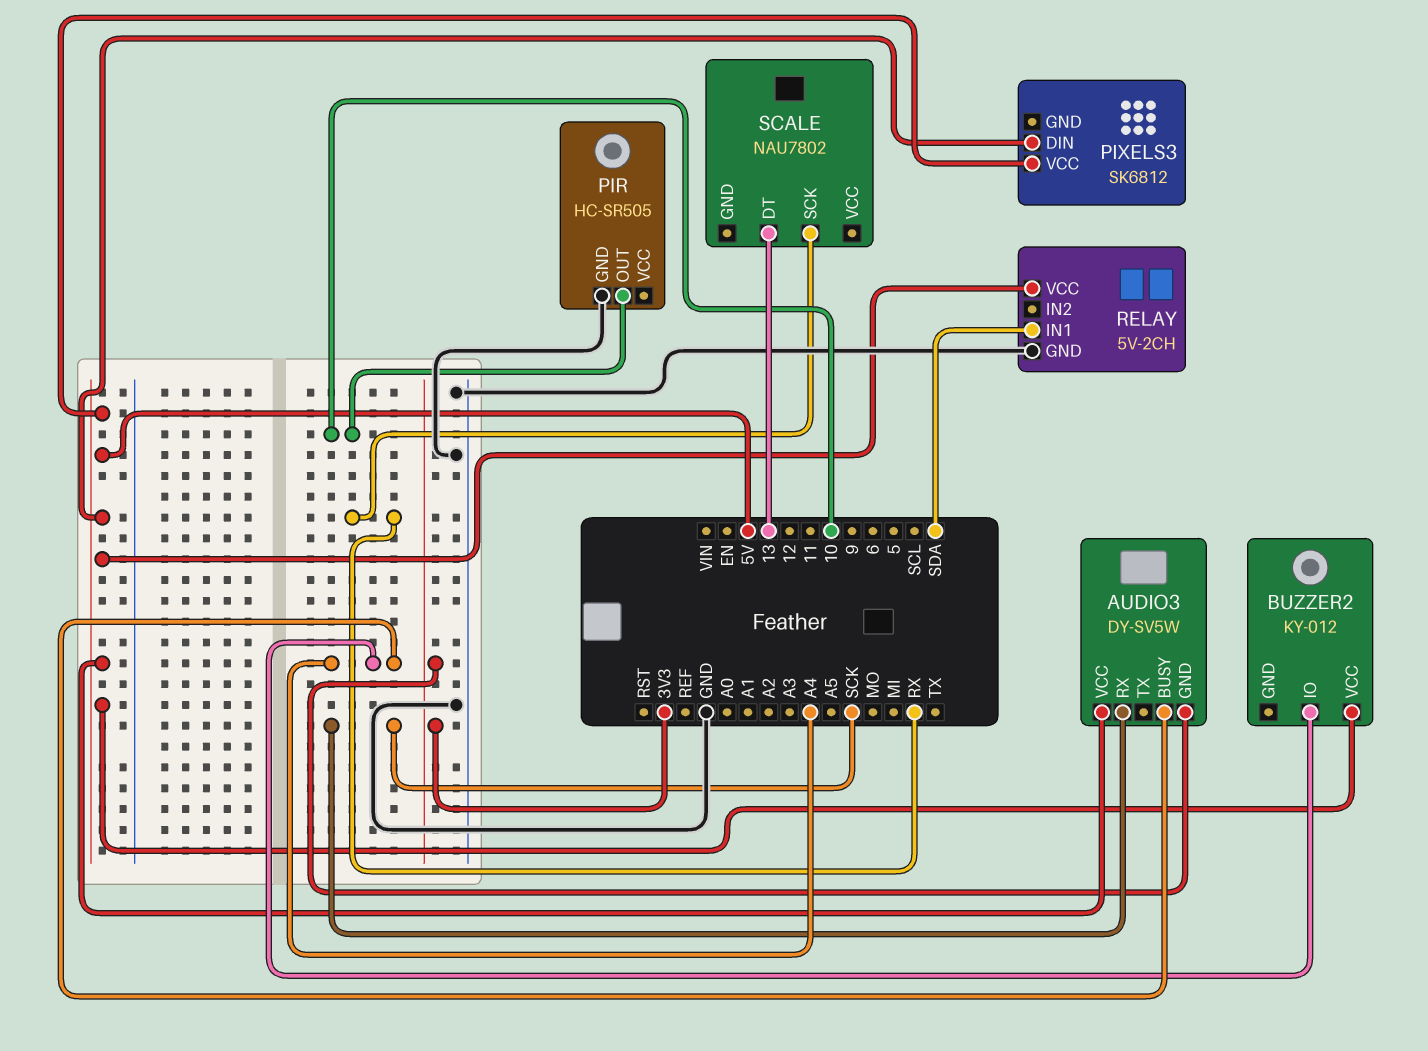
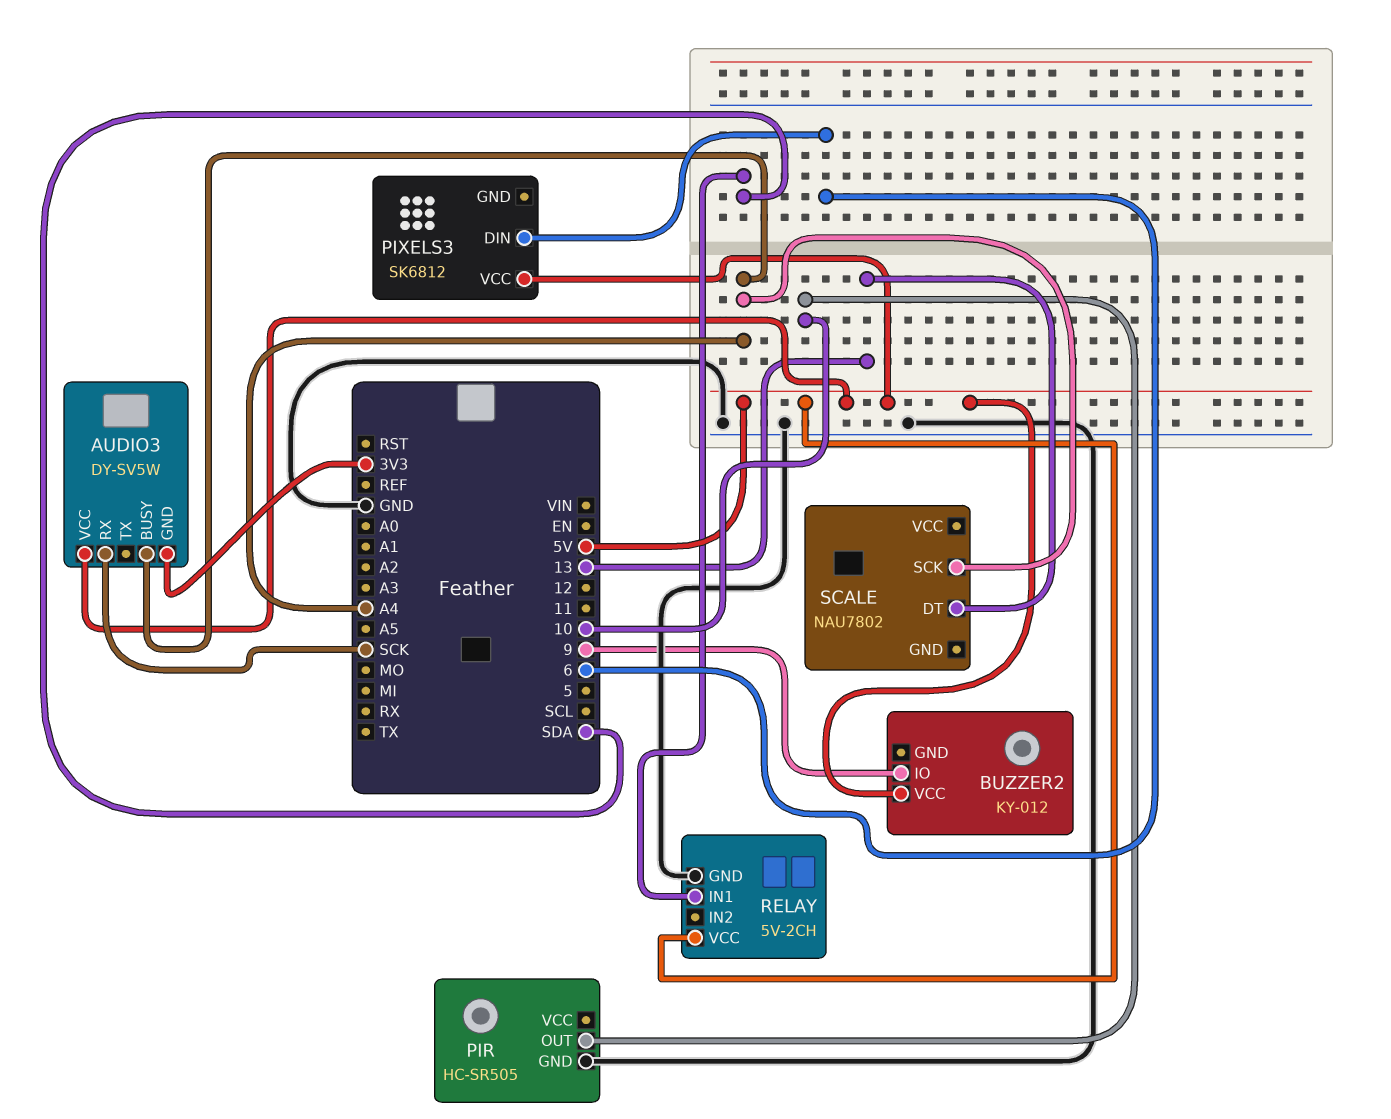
BUZZER2 pin IO: A4 -> 9
PIXELS3 pin DIN: 5V -> 6
SCALE pin SCK: RX -> A4

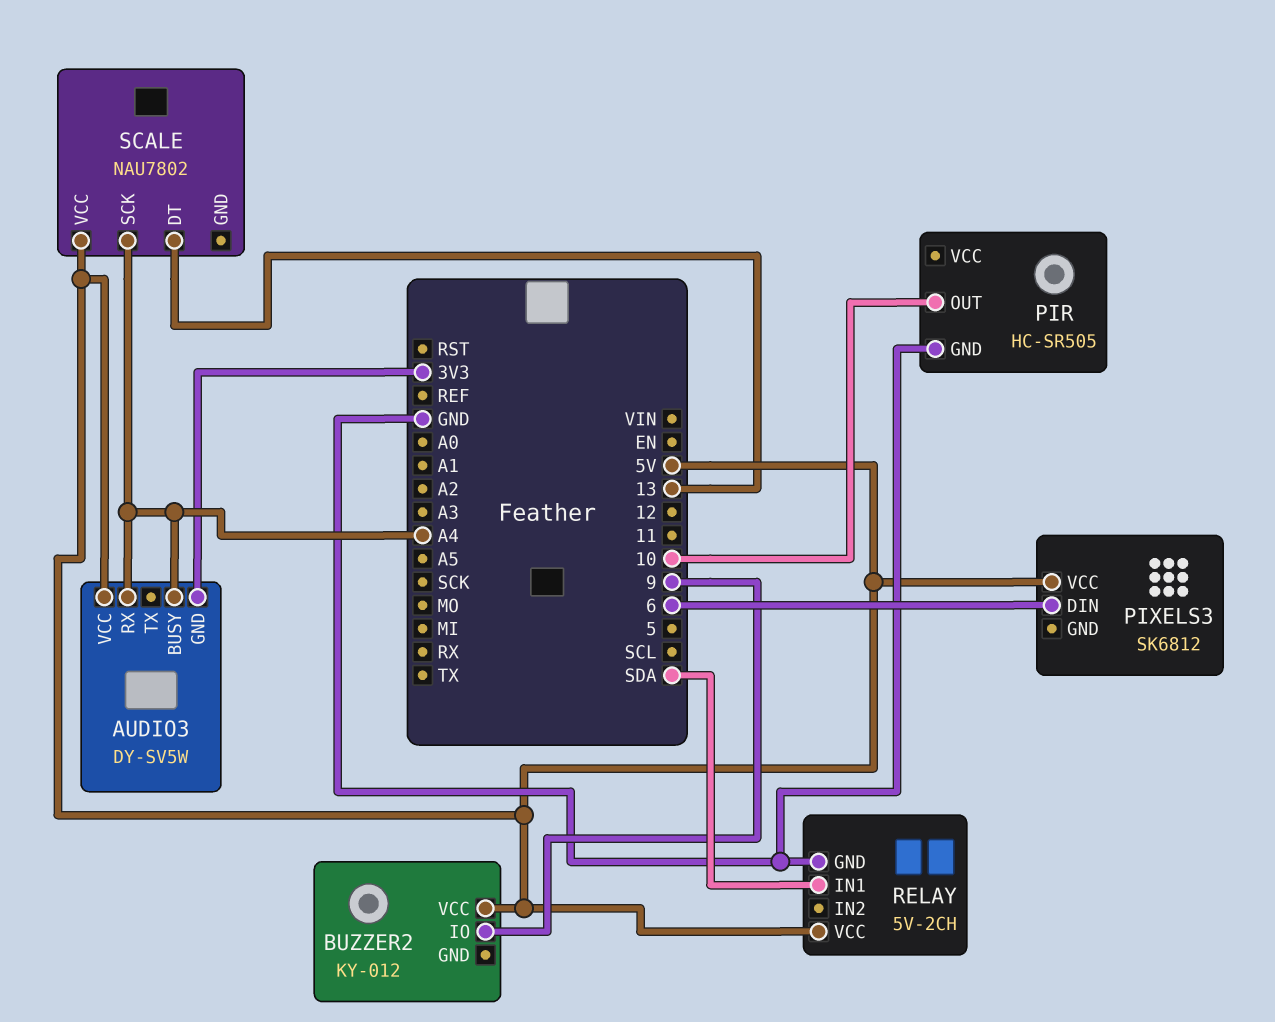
AUDIO3 pin RX: SCK -> A4
SCALE pin VCC: none -> 5V

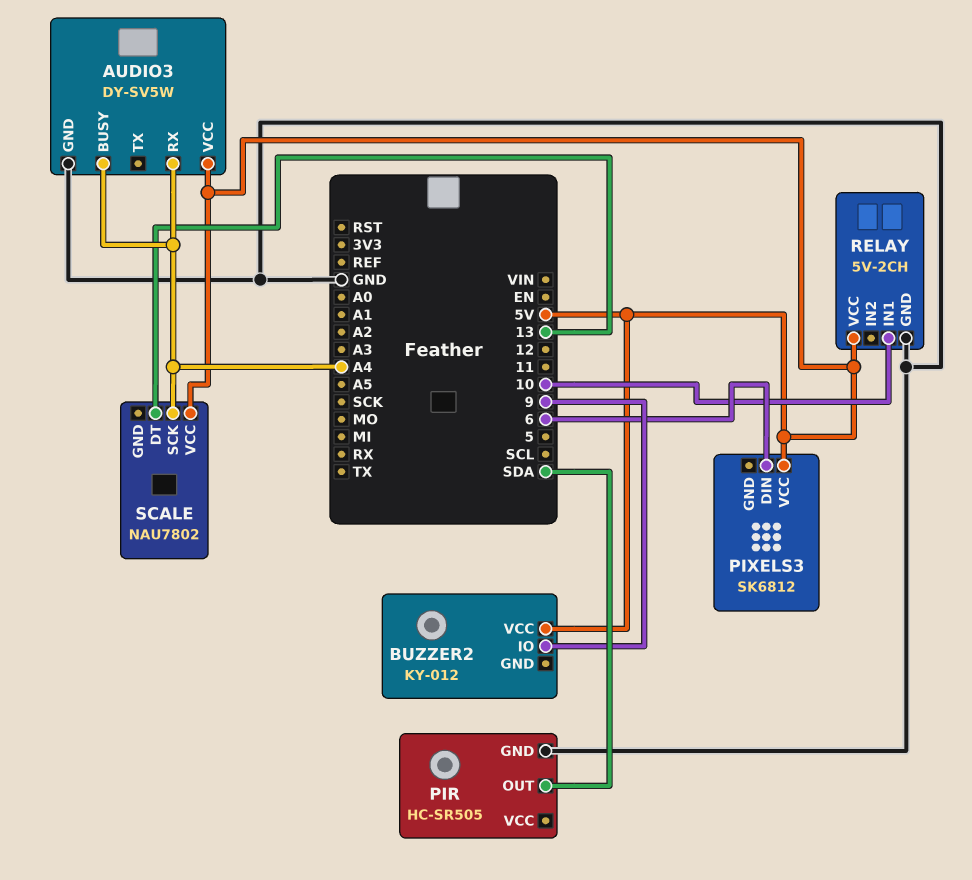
AUDIO3 pin GND: 3V3 -> GND
PIR pin OUT: 10 -> SDA
RELAY pin IN1: SDA -> 10

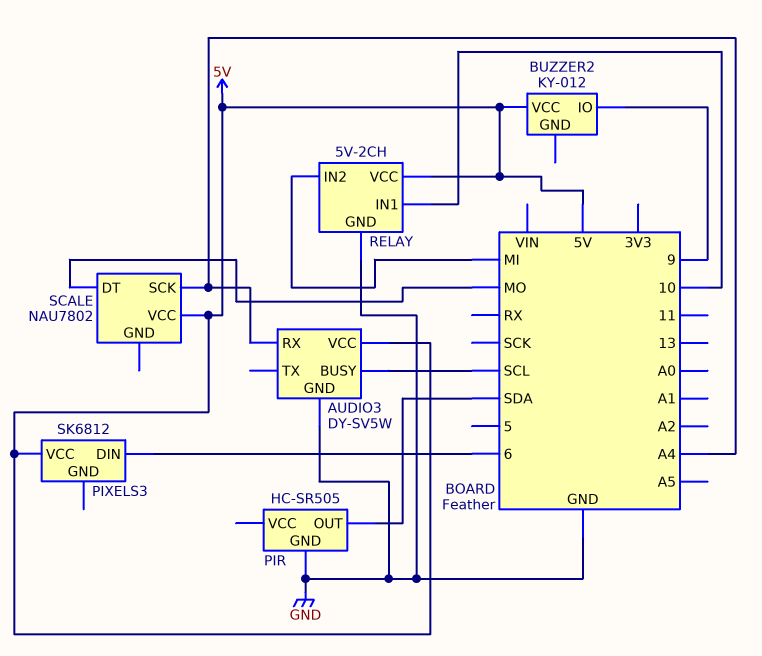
AUDIO3 pin BUSY: A4 -> SCL
RELAY pin IN2: none -> MI
SCALE pin DT: 13 -> MO

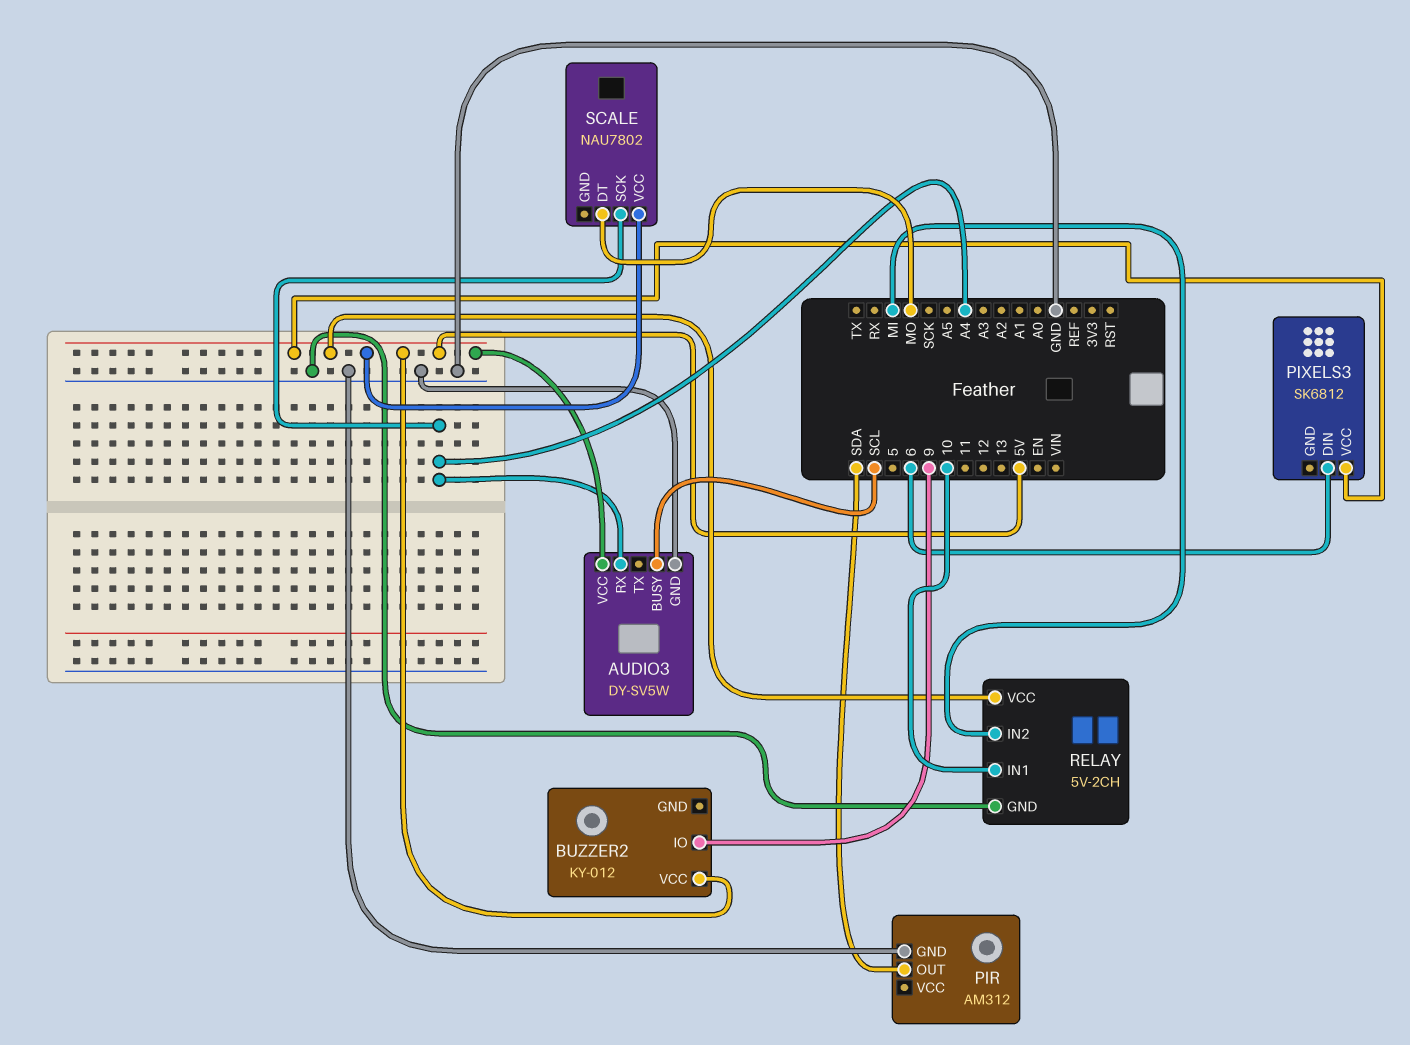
PIR: HC-SR505 -> AM312

